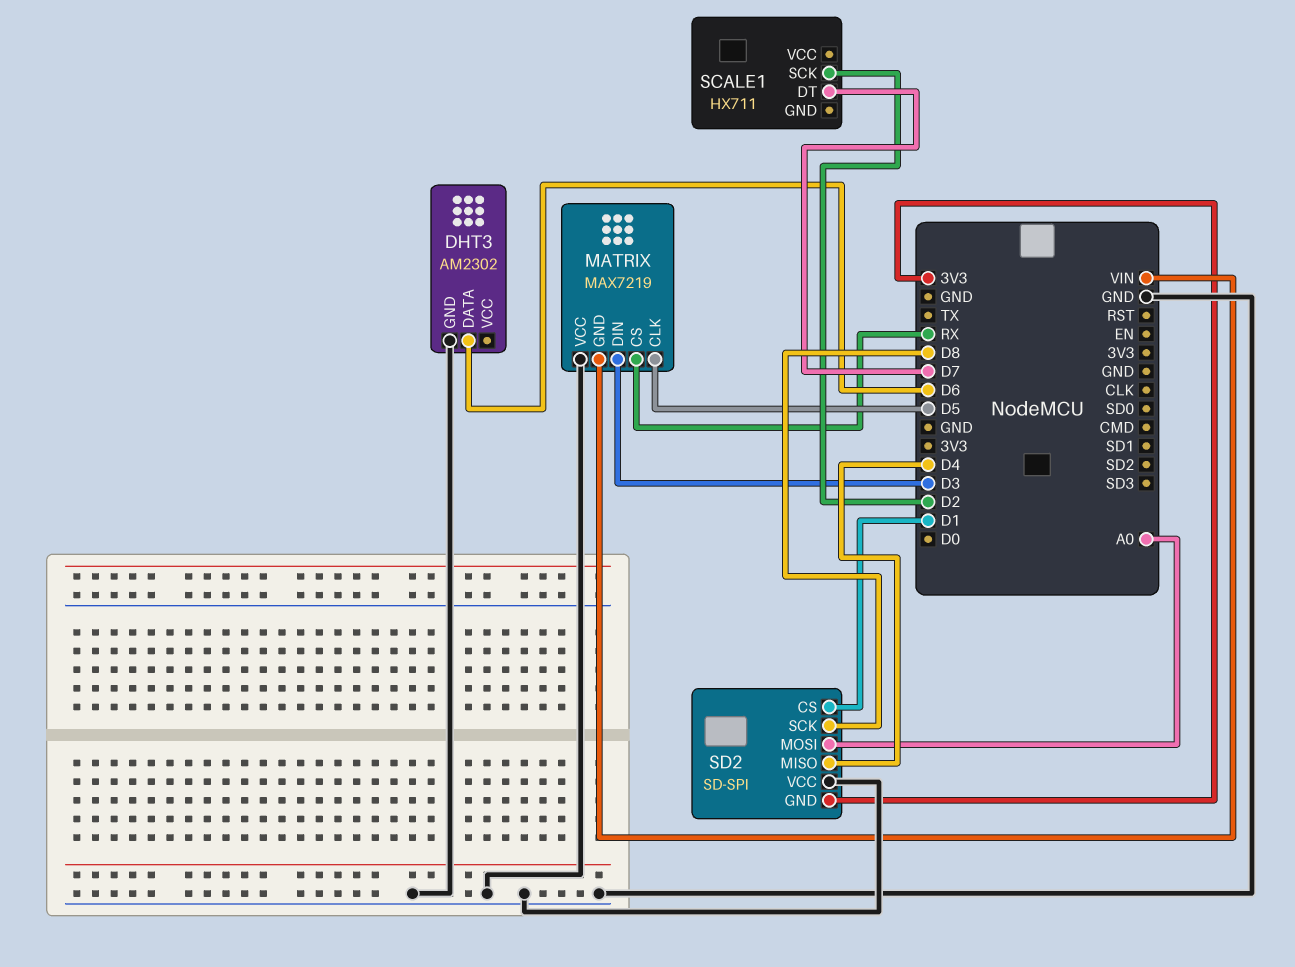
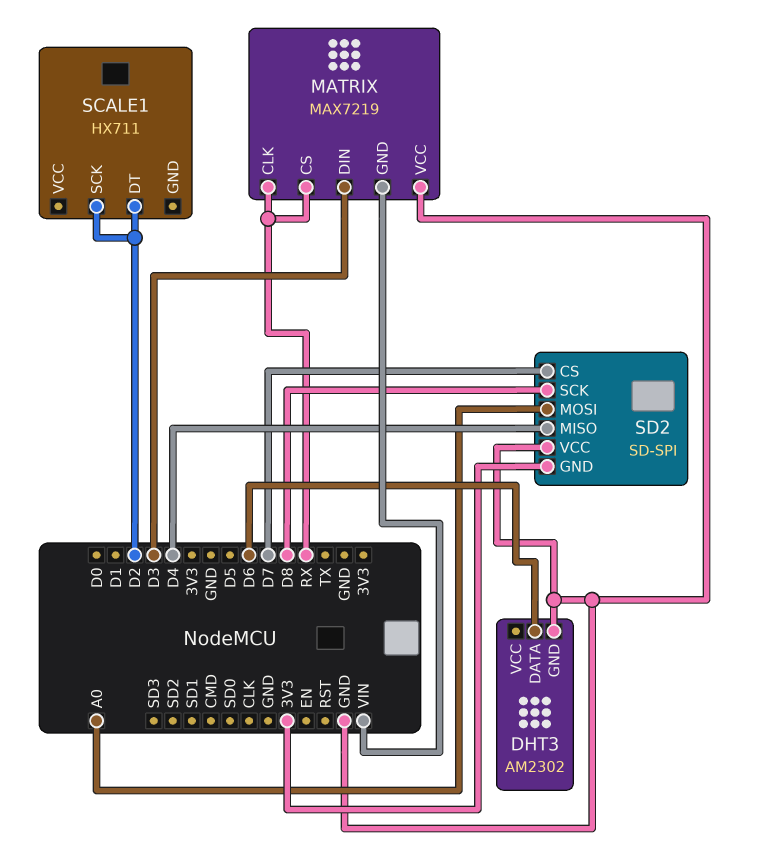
MATRIX pin CLK: D5 -> RX
SCALE1 pin DT: D7 -> D2
SD2 pin CS: D1 -> D7

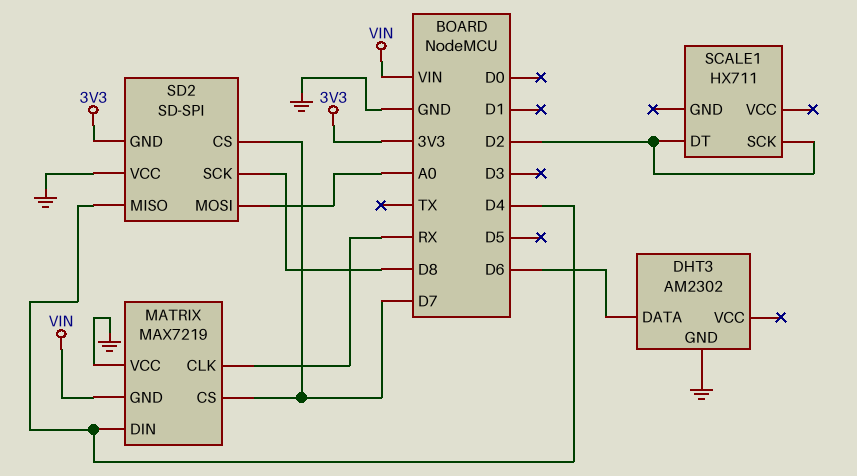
MATRIX pin CS: RX -> D7
MATRIX pin DIN: D3 -> D4

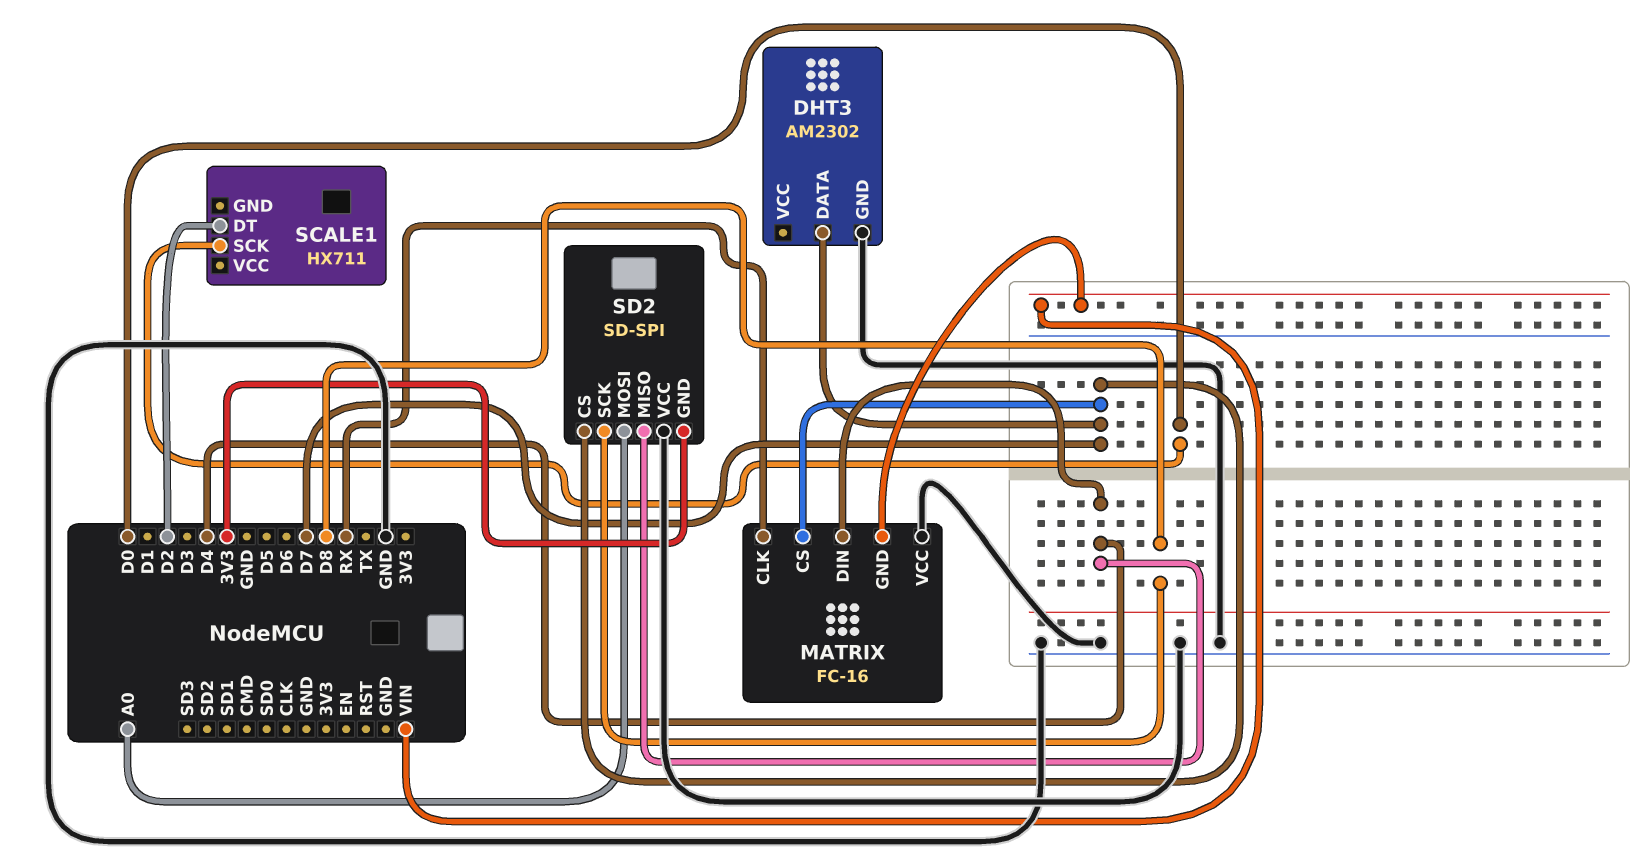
DHT3 pin DATA: D6 -> D7
MATRIX: MAX7219 -> FC-16
SCALE1 pin SCK: D2 -> D0

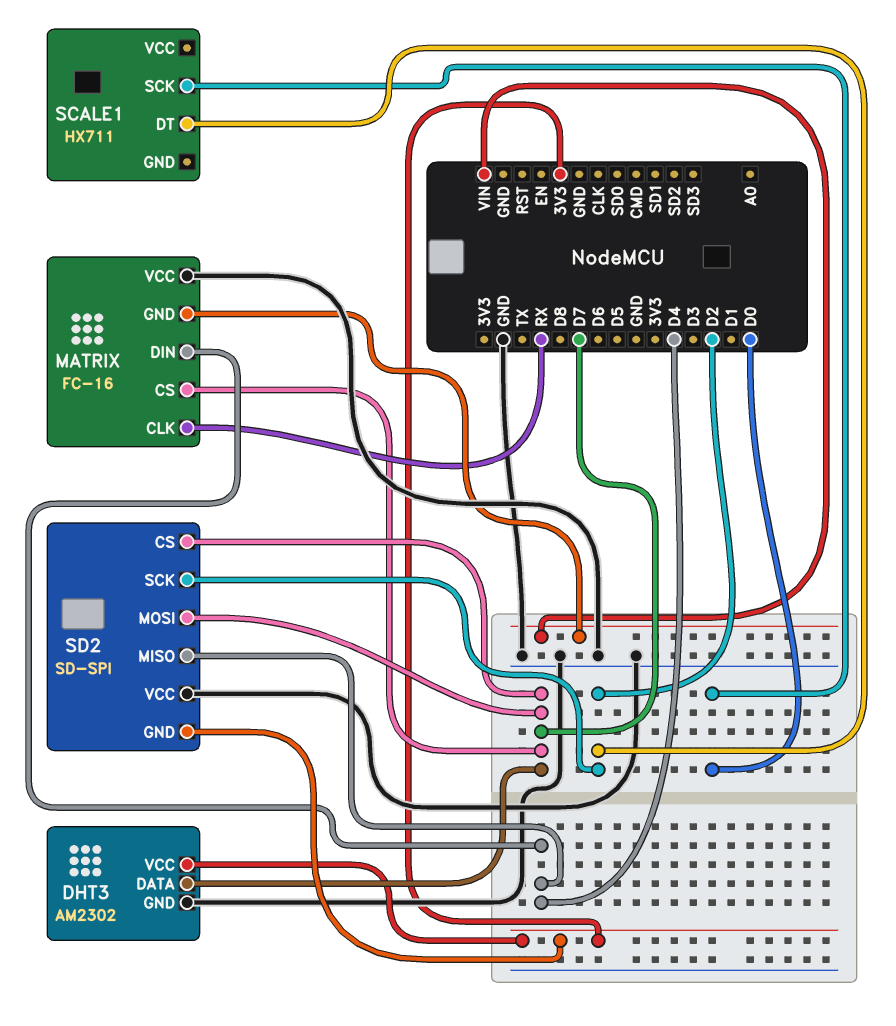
DHT3 pin VCC: none -> 3V3
SD2 pin MOSI: A0 -> D7
SD2 pin SCK: D8 -> D2

